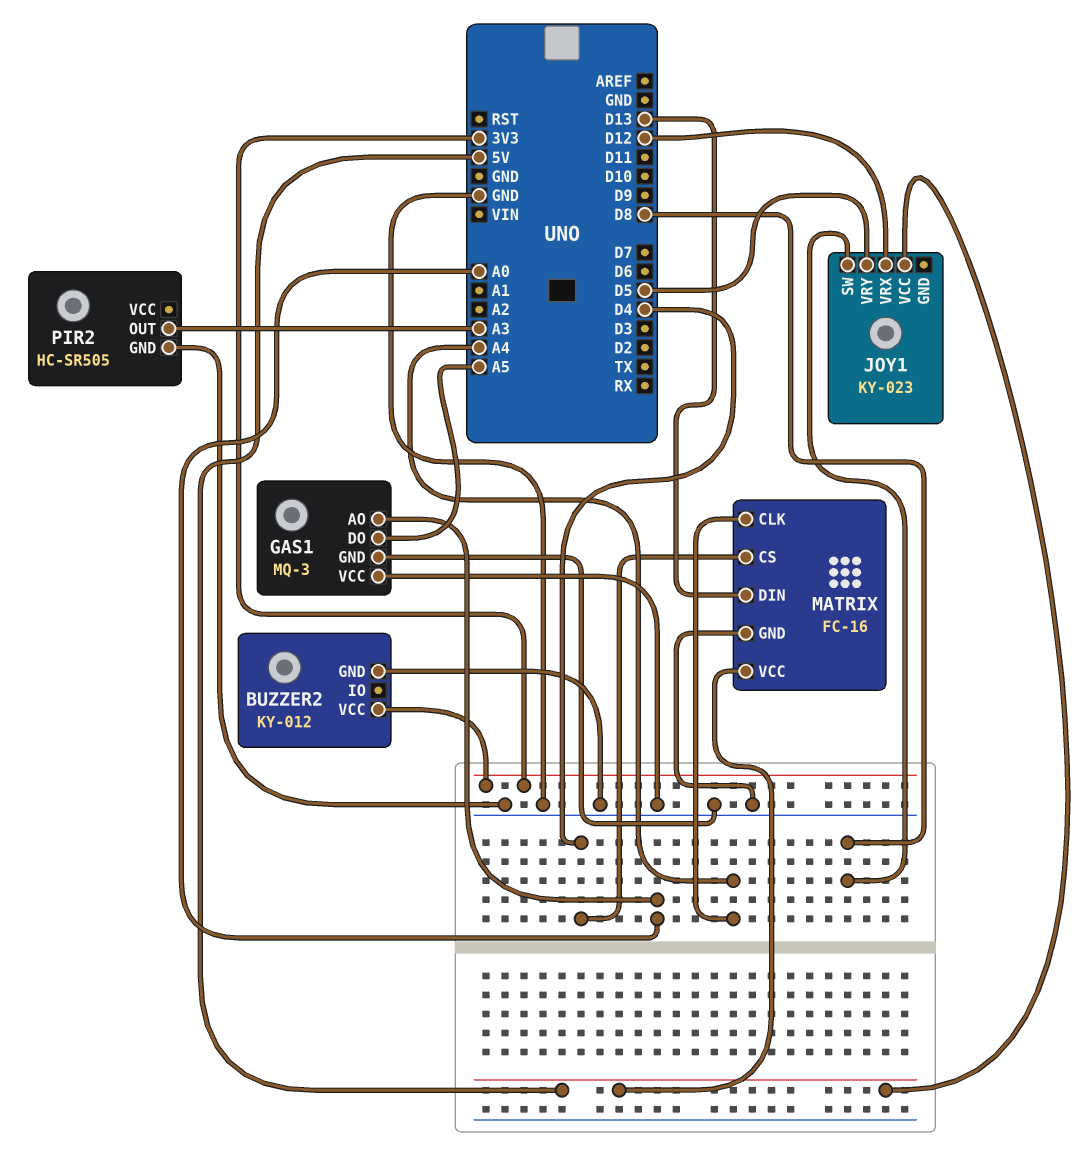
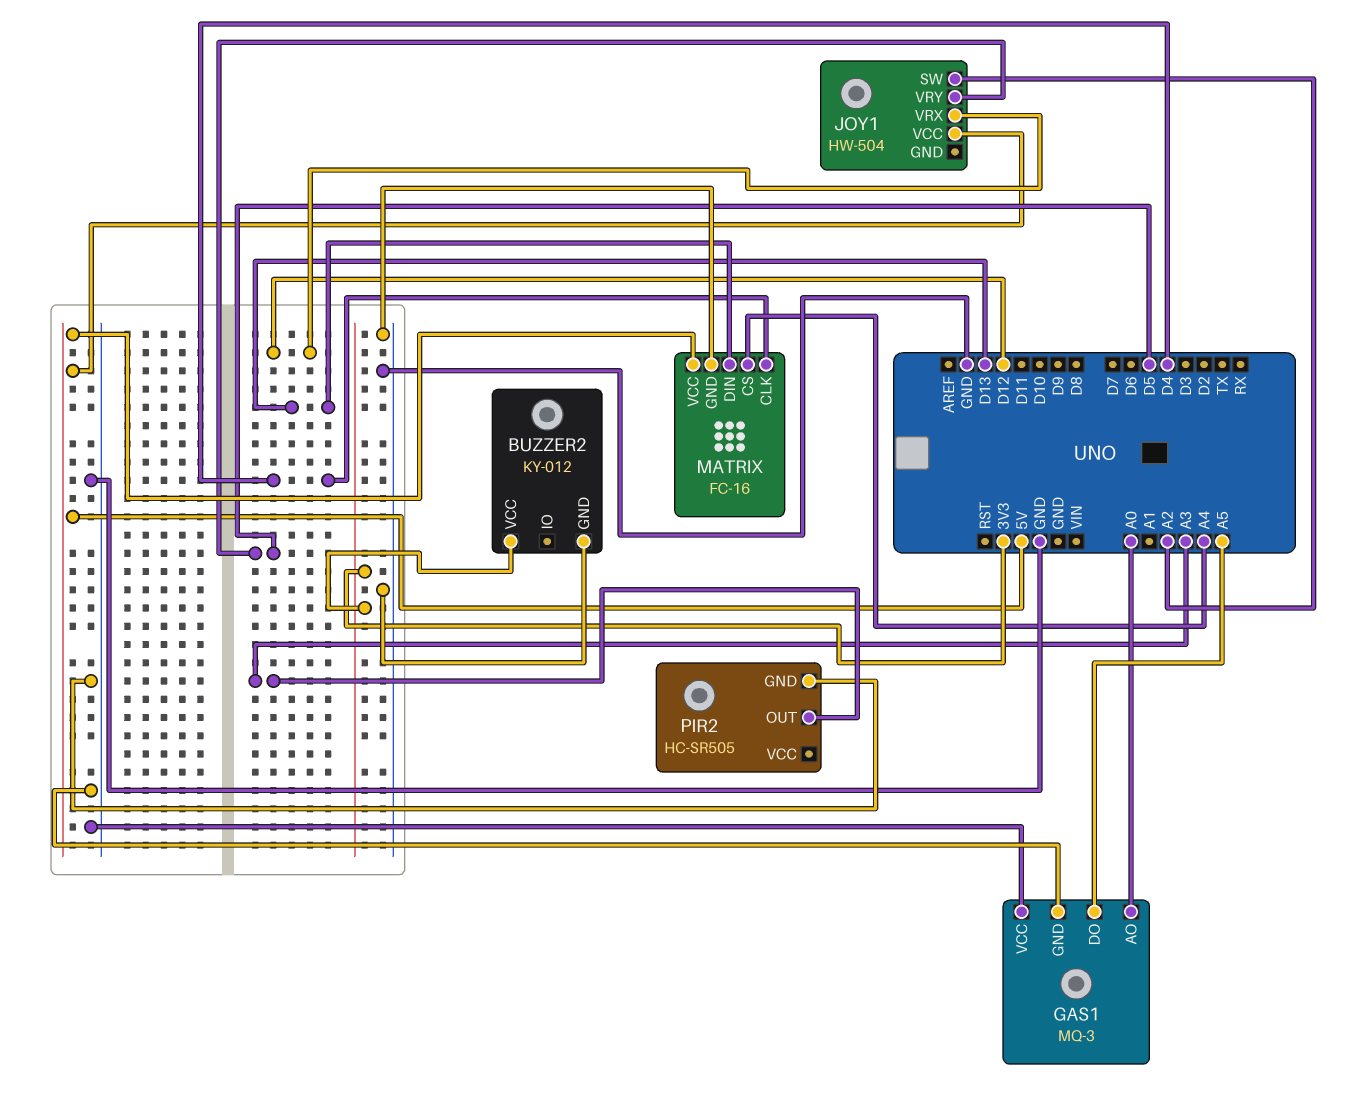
JOY1: KY-023 -> HW-504
JOY1 pin SW: D8 -> A2
MATRIX pin CLK: A4 -> D4
MATRIX pin CS: D4 -> A4

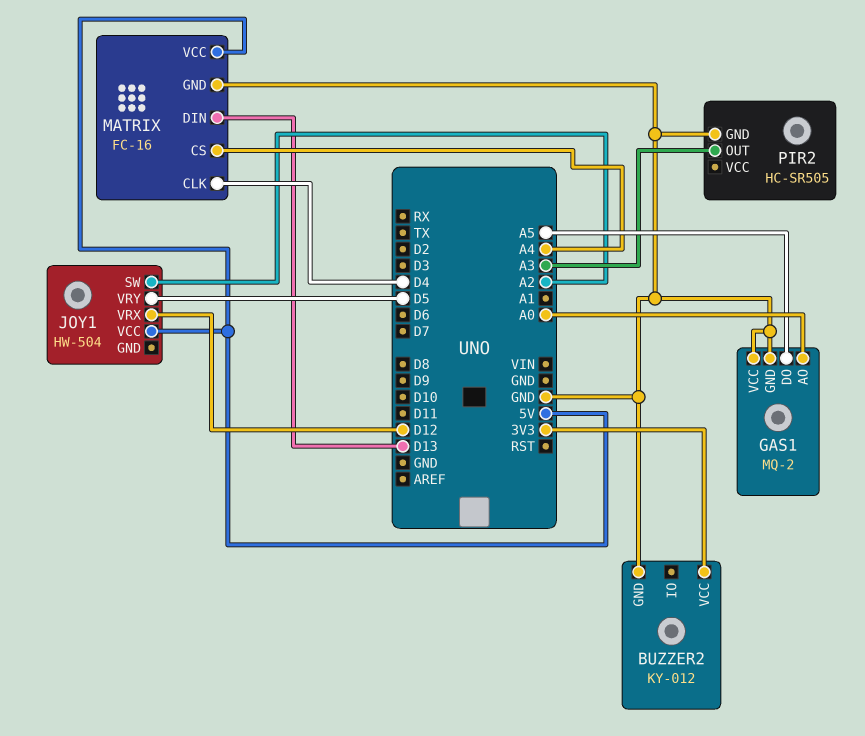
GAS1: MQ-3 -> MQ-2

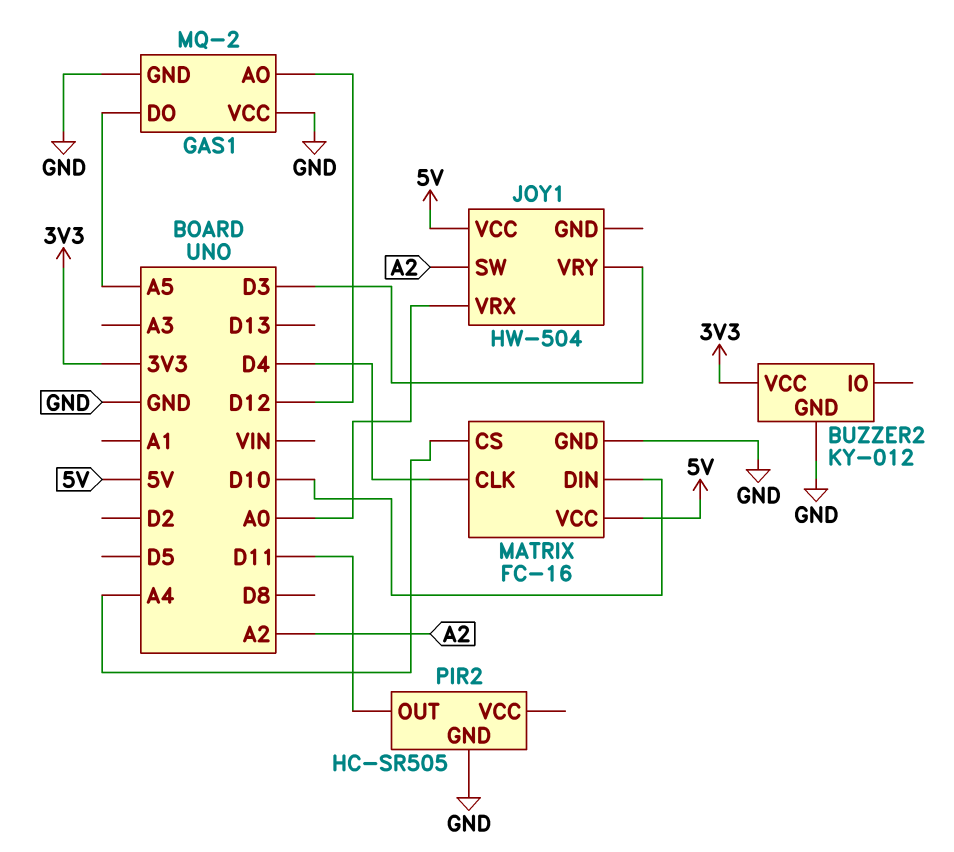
GAS1 pin AO: A0 -> D12
JOY1 pin VRX: D12 -> A0
JOY1 pin VRY: D5 -> D3
MATRIX pin DIN: D13 -> D10
PIR2 pin OUT: A3 -> D11

